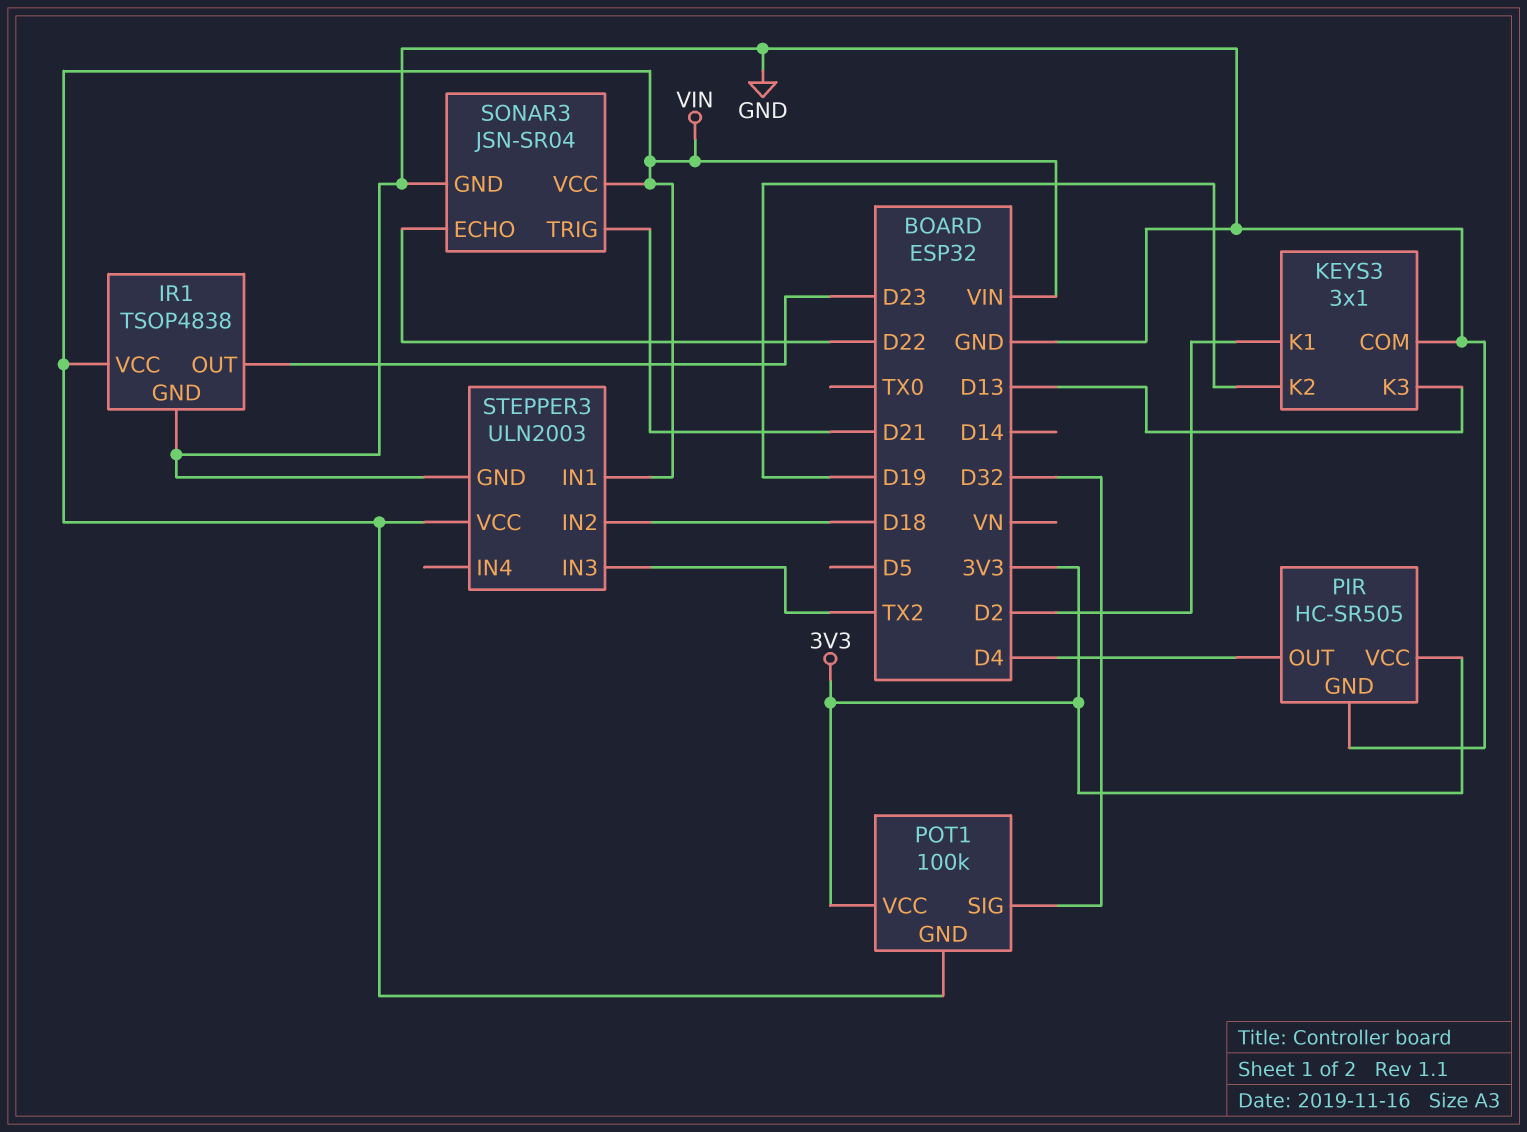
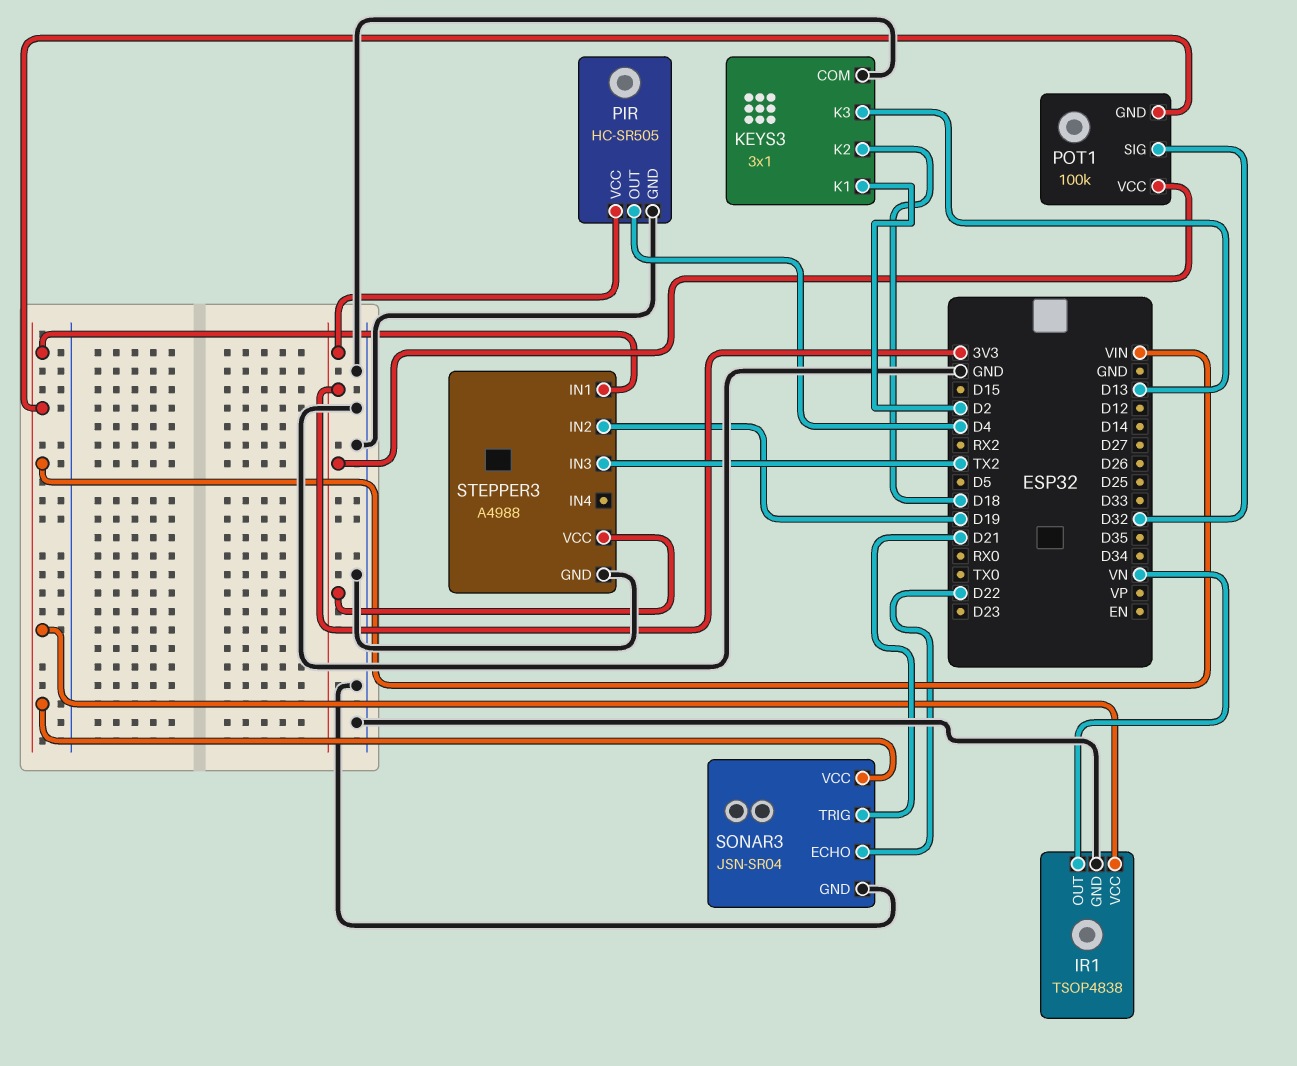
IR1 pin OUT: D23 -> VN
KEYS3 pin K2: D19 -> D18
STEPPER3: ULN2003 -> A4988
STEPPER3 pin IN2: D18 -> D19
STEPPER3 pin VCC: VIN -> 3V3

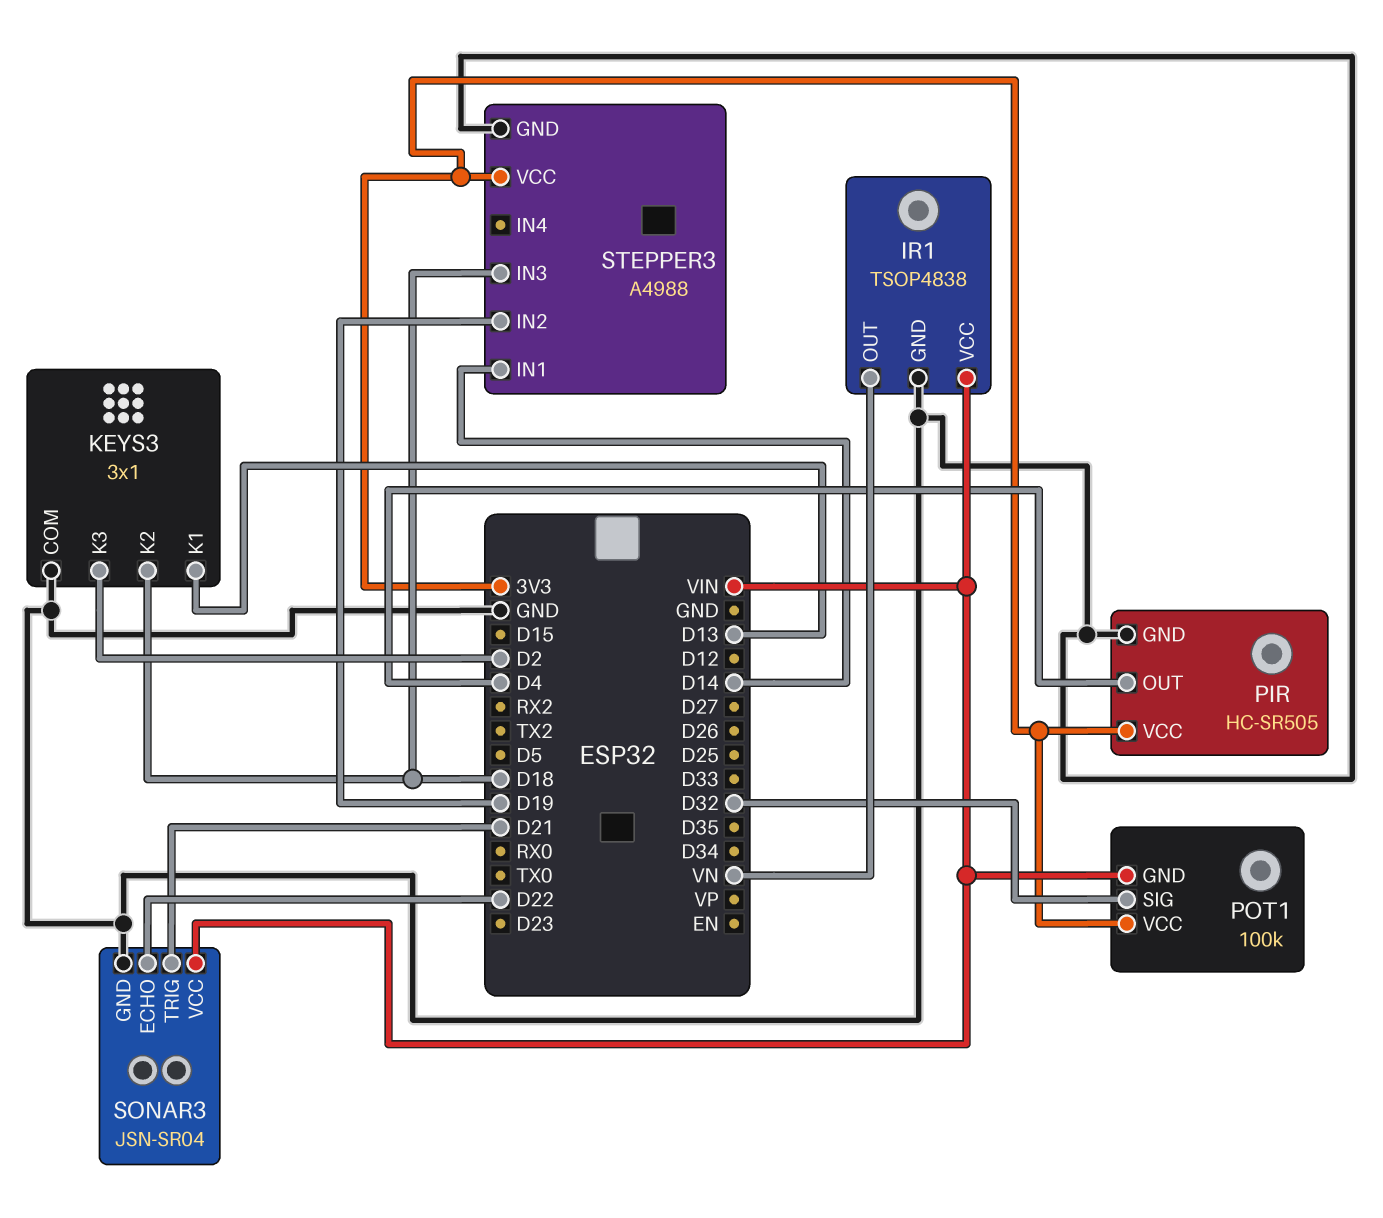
KEYS3 pin K1: D2 -> D13
KEYS3 pin K3: D13 -> D2
STEPPER3 pin IN1: VIN -> D14
STEPPER3 pin IN3: TX2 -> D18

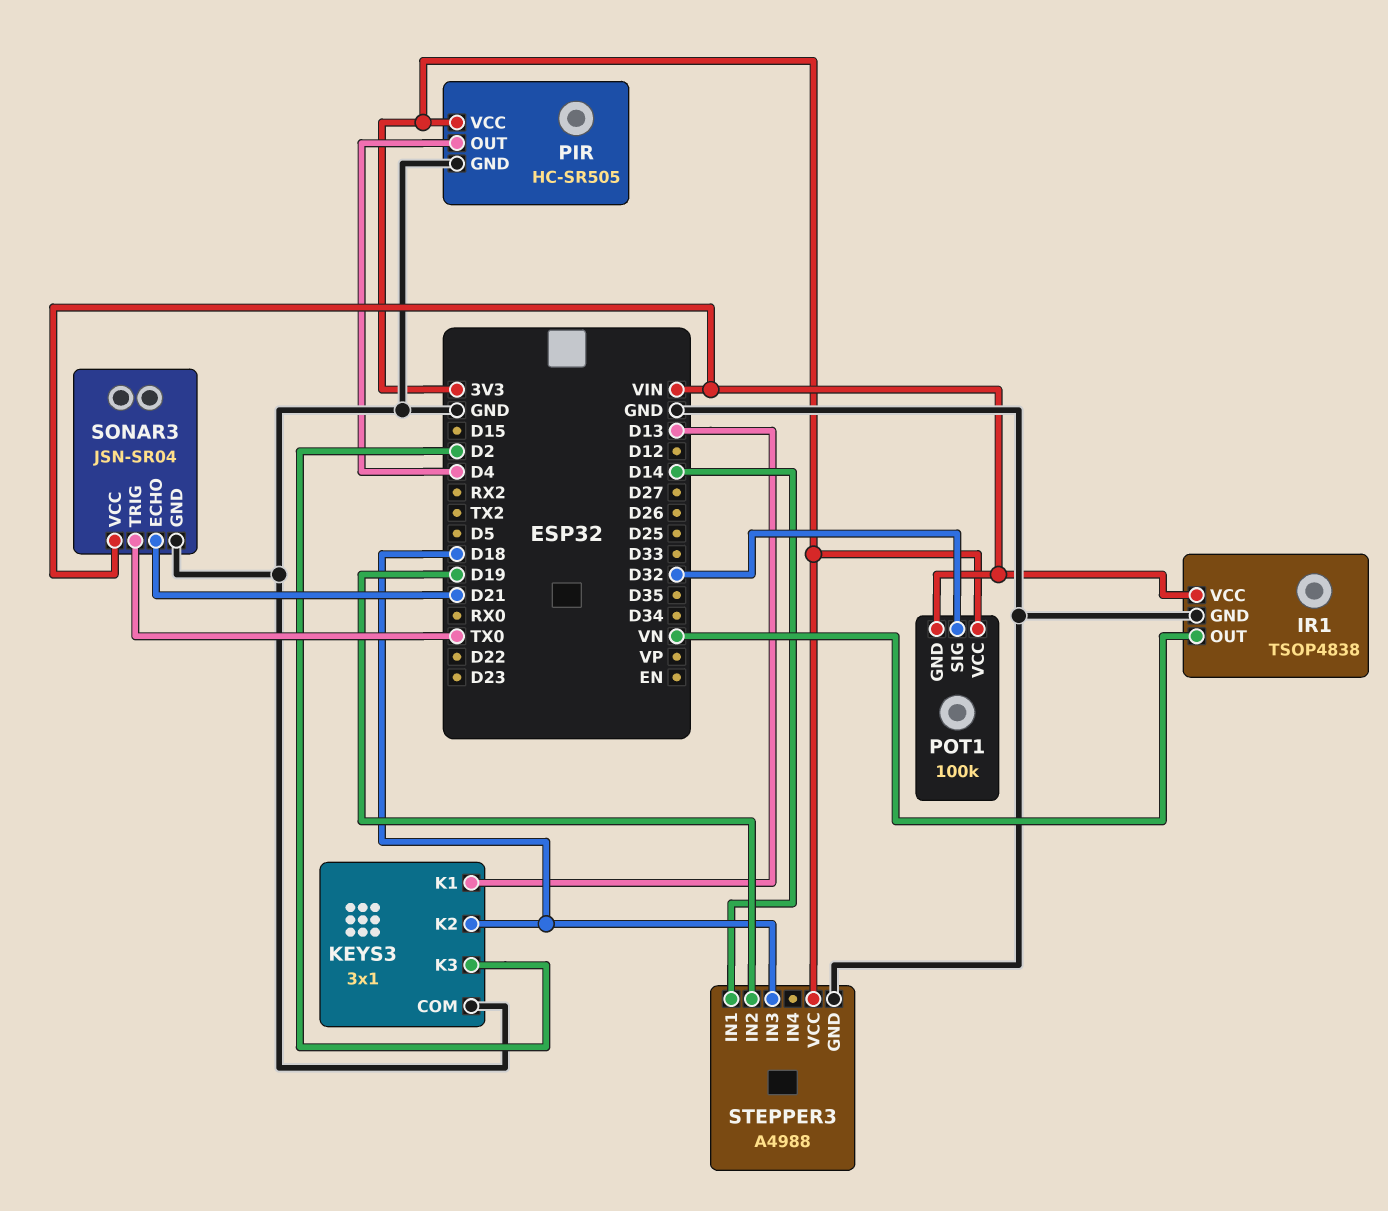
SONAR3 pin ECHO: D22 -> D21
SONAR3 pin TRIG: D21 -> TX0

